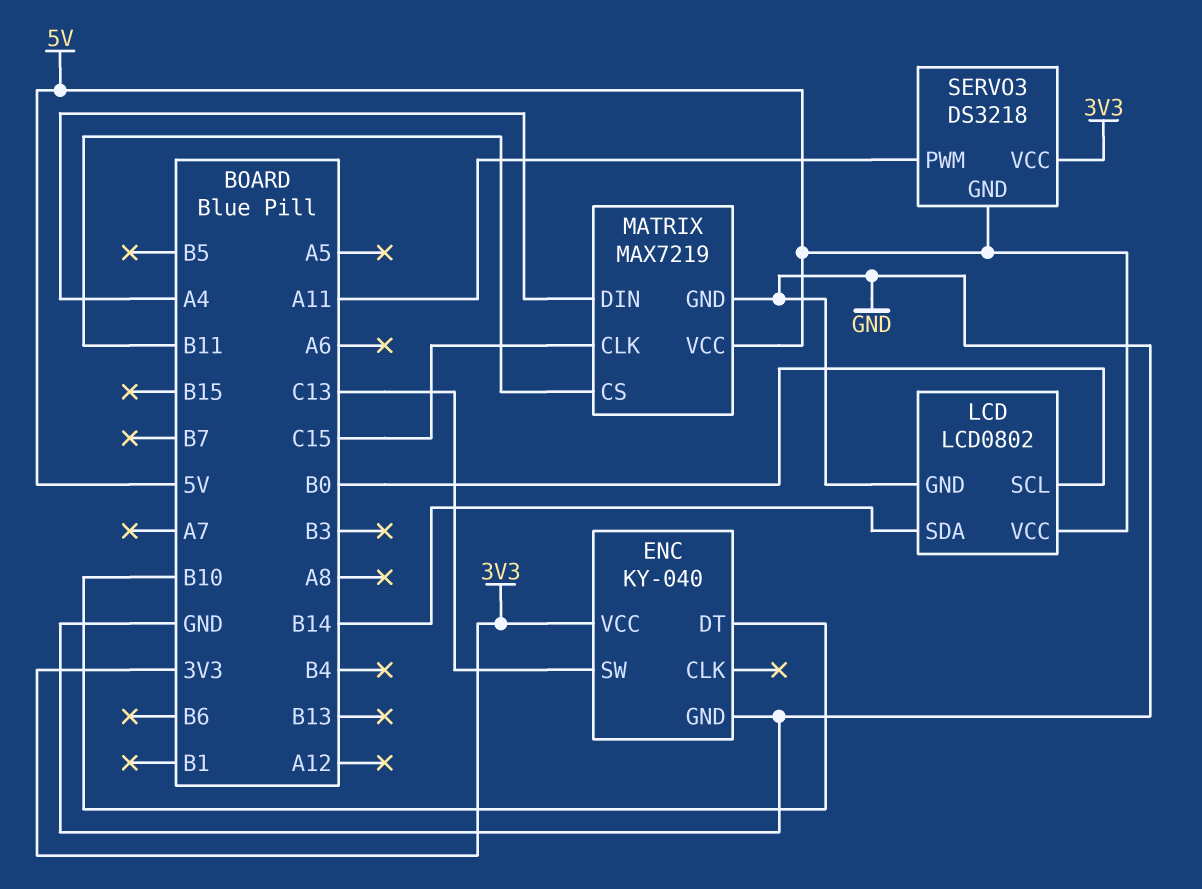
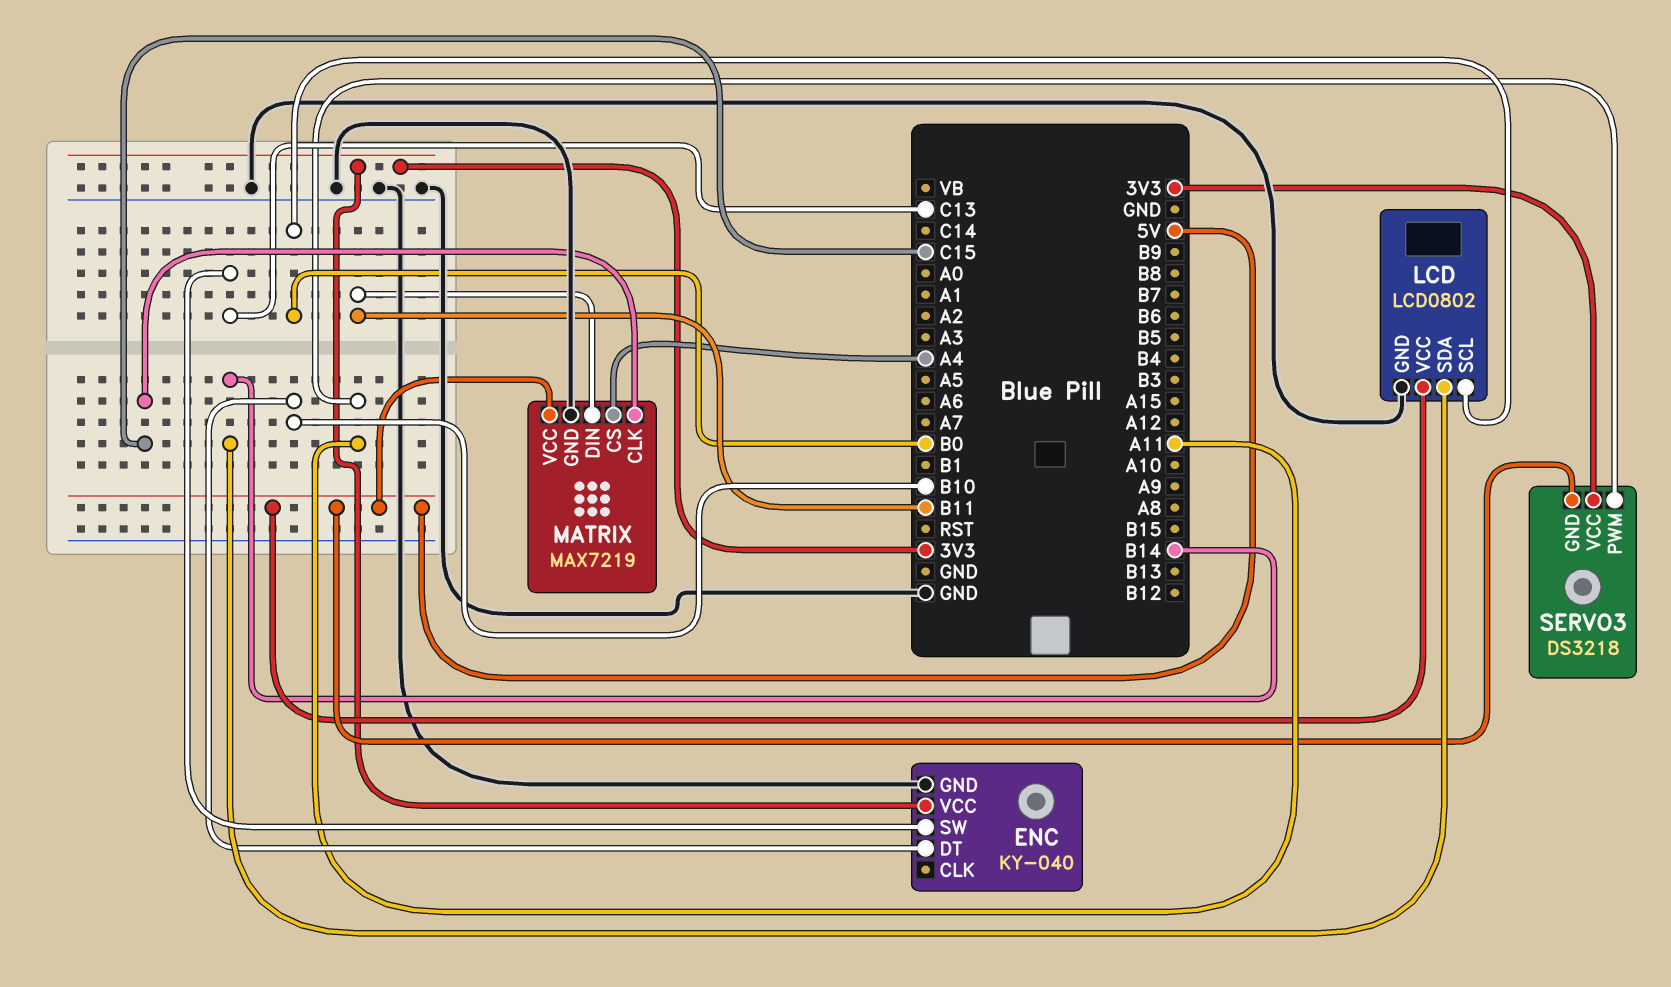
MATRIX pin CS: B11 -> A4
MATRIX pin DIN: A4 -> B11

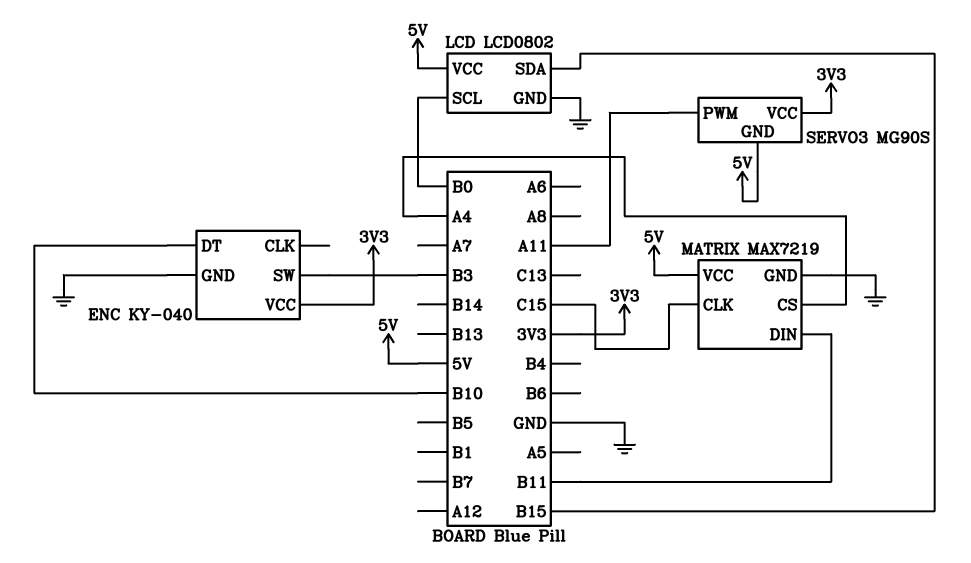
ENC pin SW: C13 -> B3
LCD pin SDA: B14 -> B15
SERVO3: DS3218 -> MG90S

